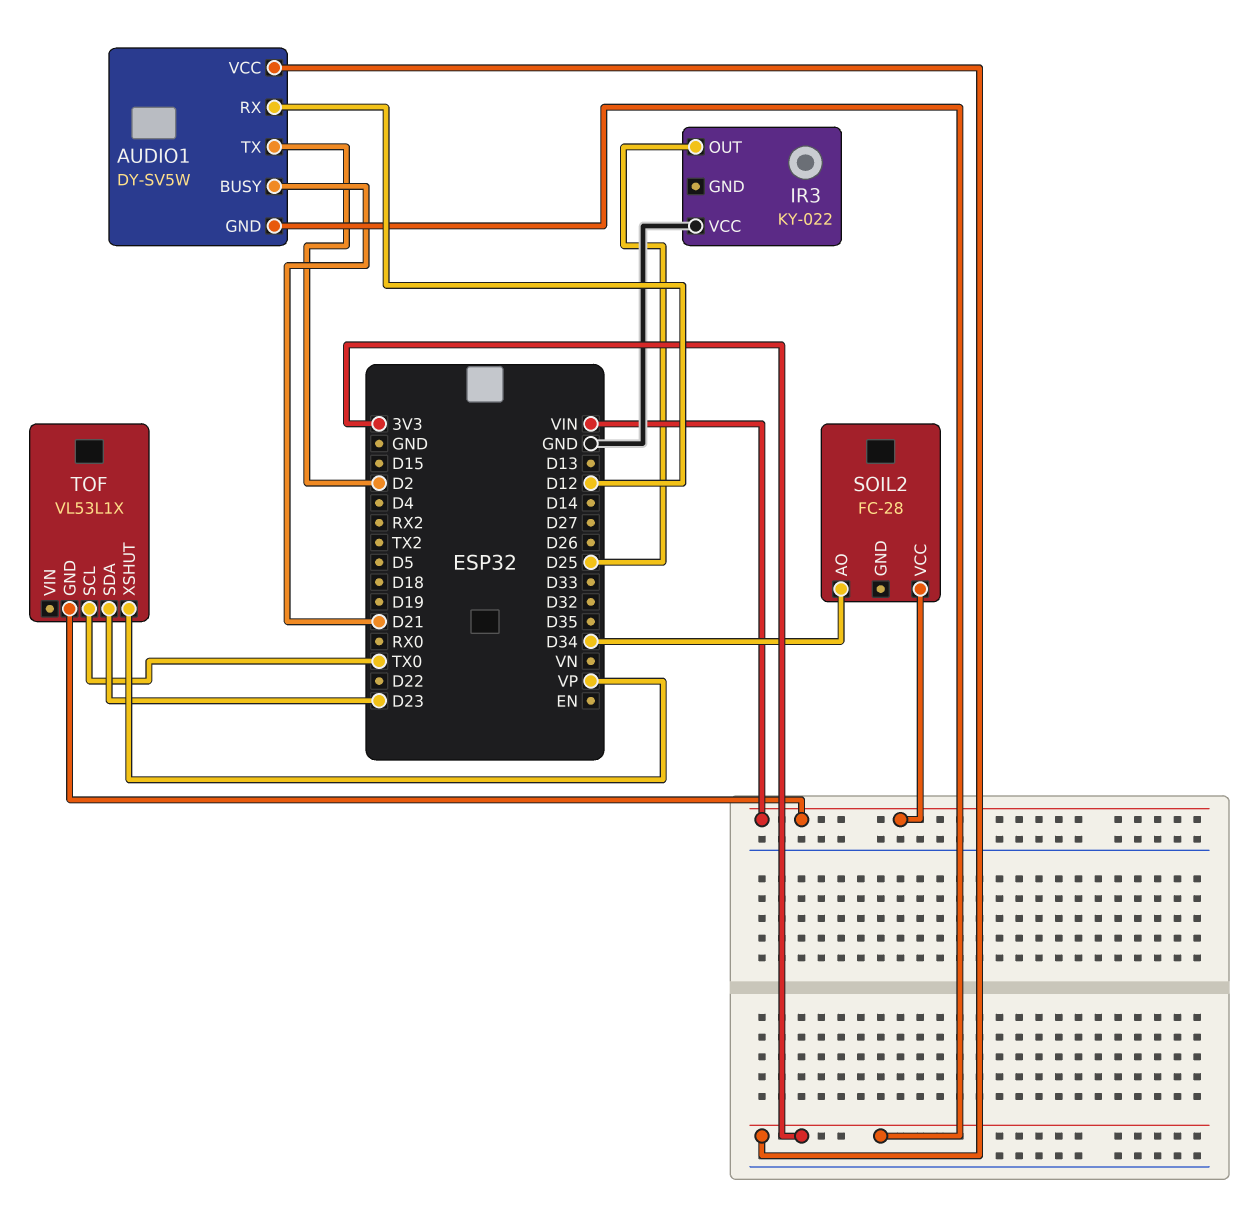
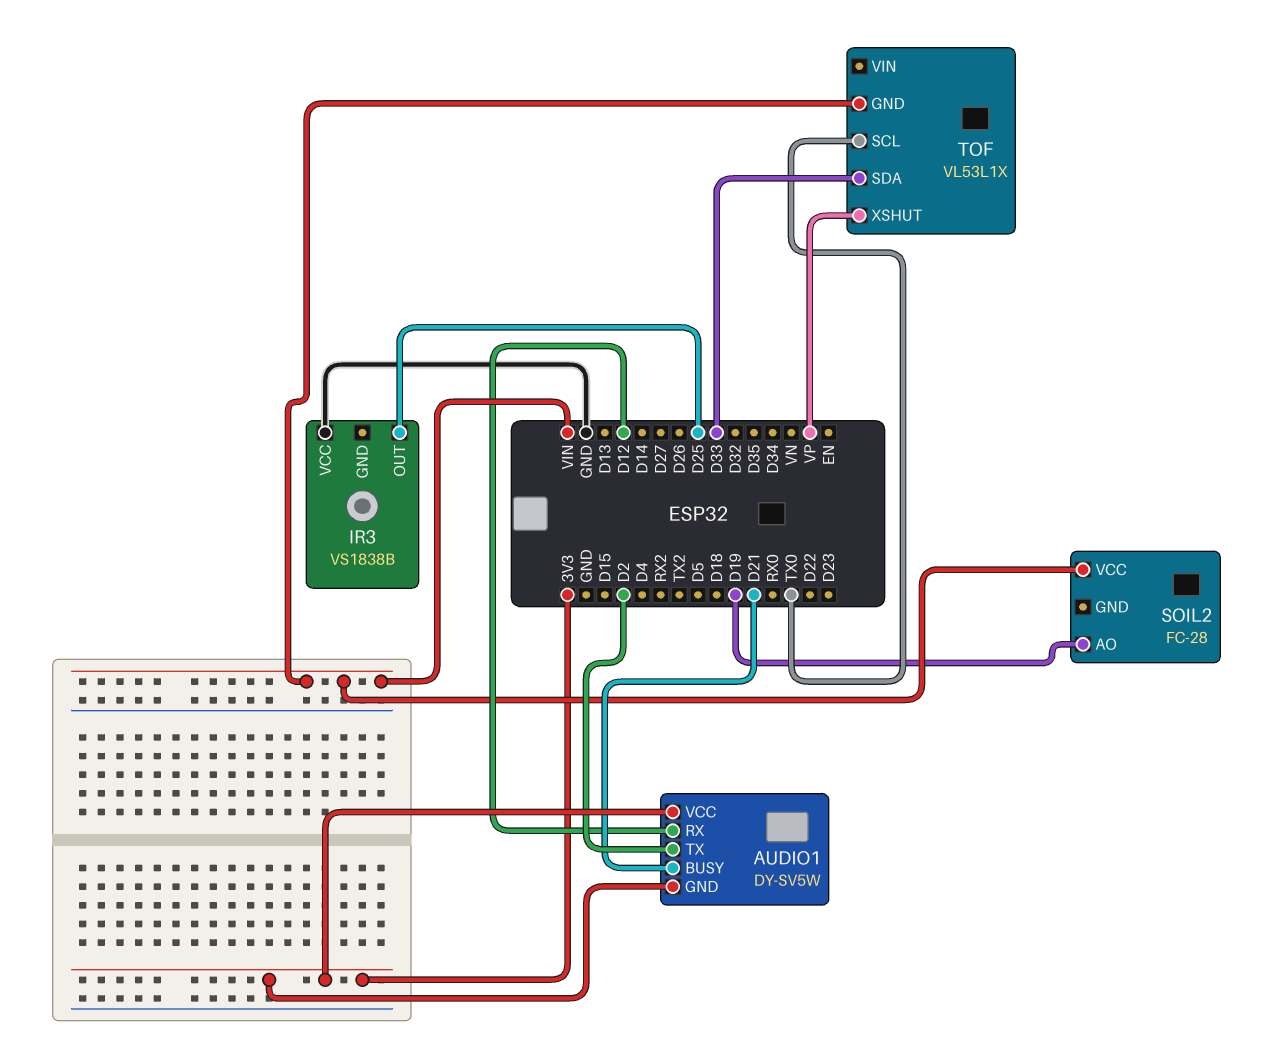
IR3: KY-022 -> VS1838B
SOIL2 pin AO: D34 -> D19
TOF pin SDA: D23 -> D33

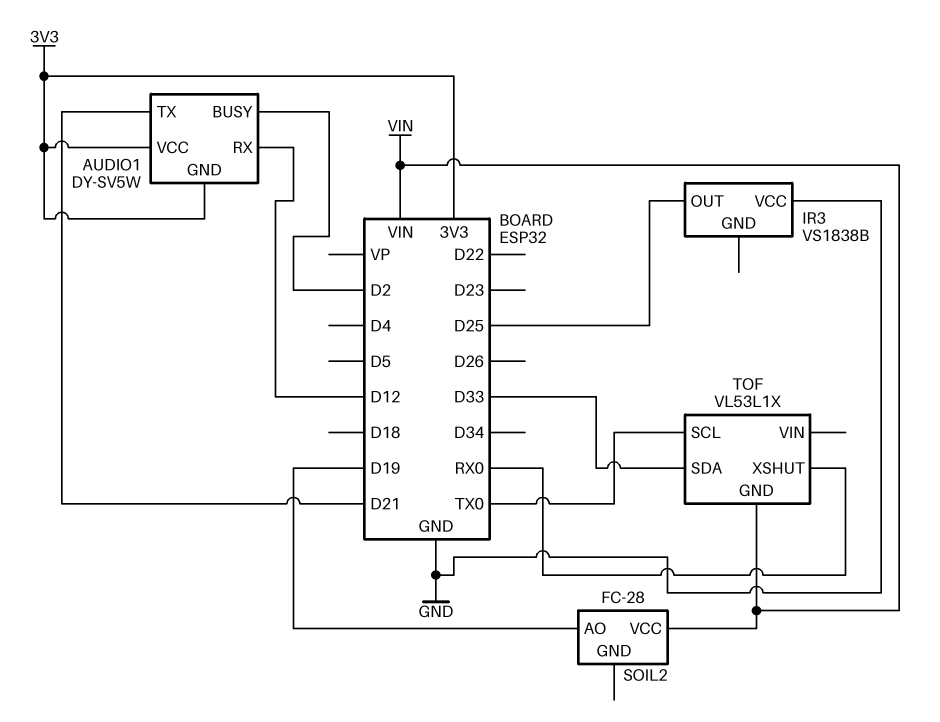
AUDIO1 pin BUSY: D21 -> D2
AUDIO1 pin TX: D2 -> D21
TOF pin XSHUT: VP -> RX0

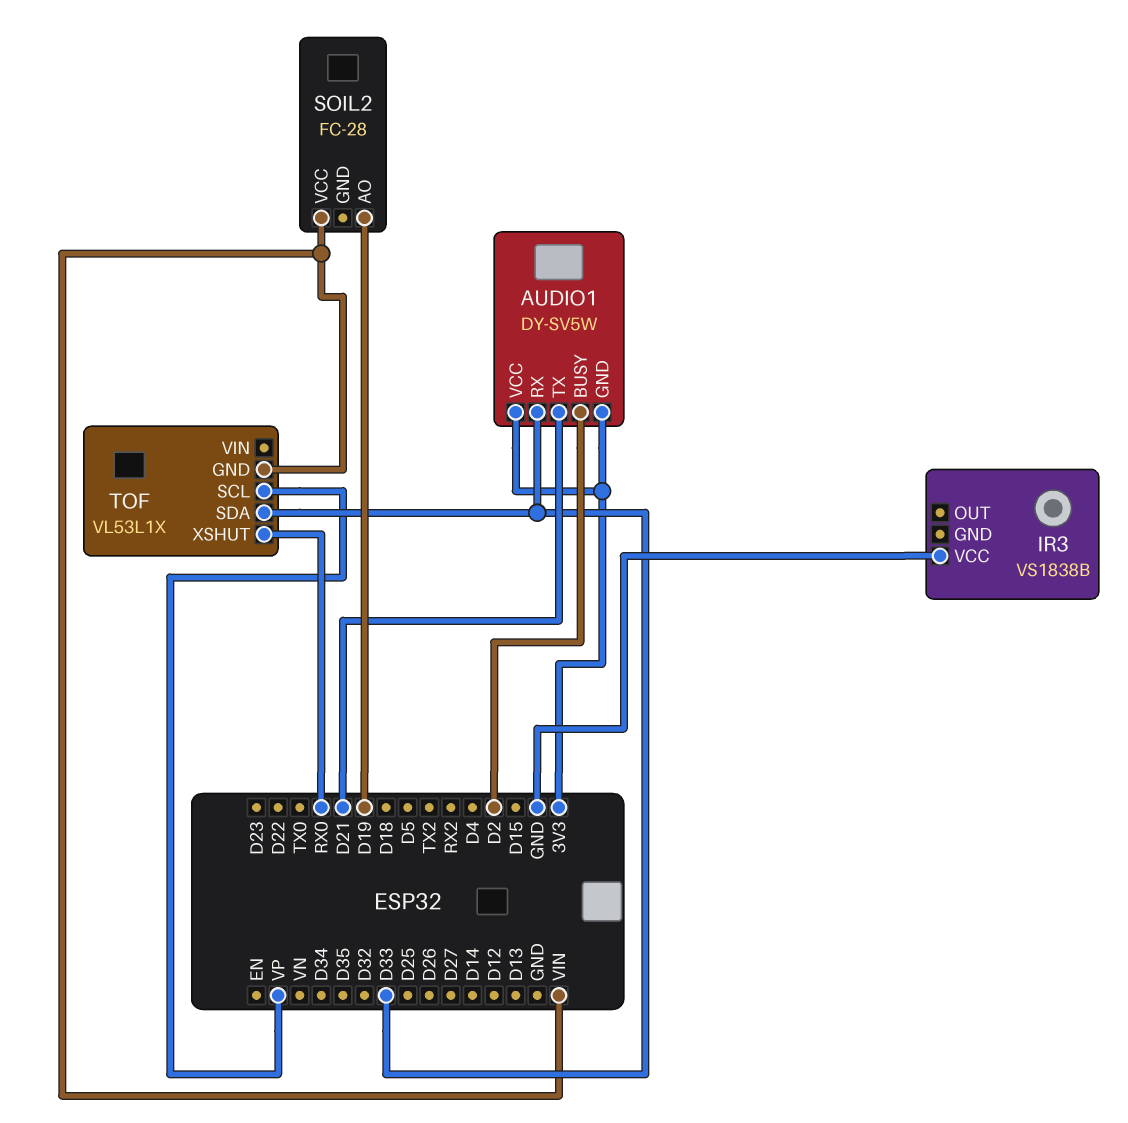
AUDIO1 pin RX: D12 -> D33
IR3 pin OUT: D25 -> none
TOF pin SCL: TX0 -> VP

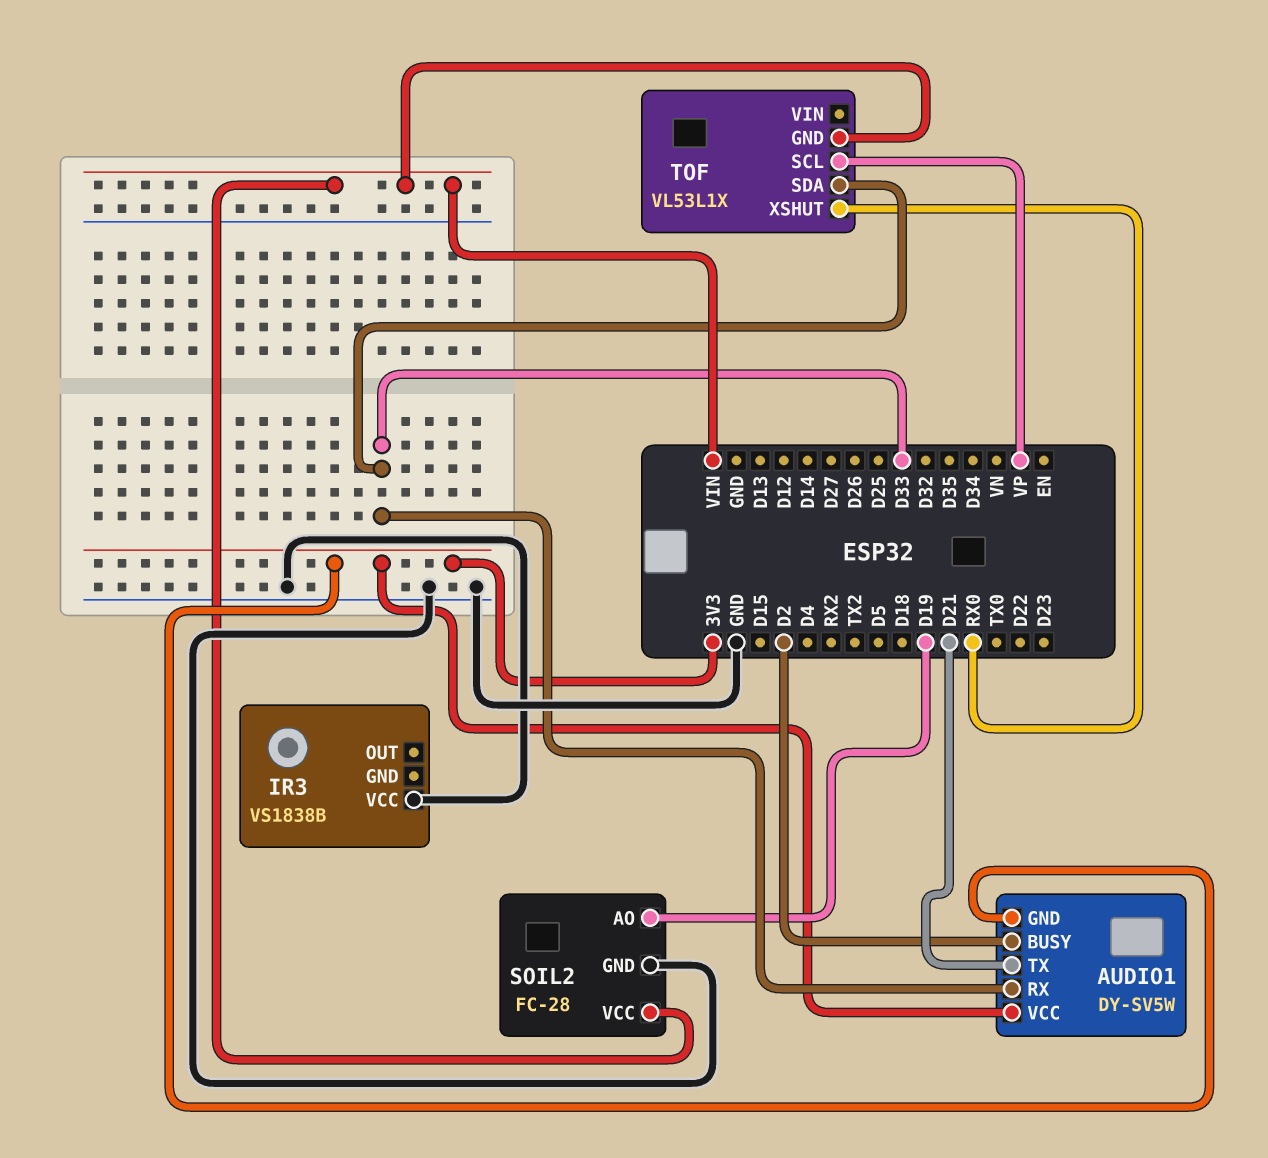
SOIL2 pin GND: none -> GND

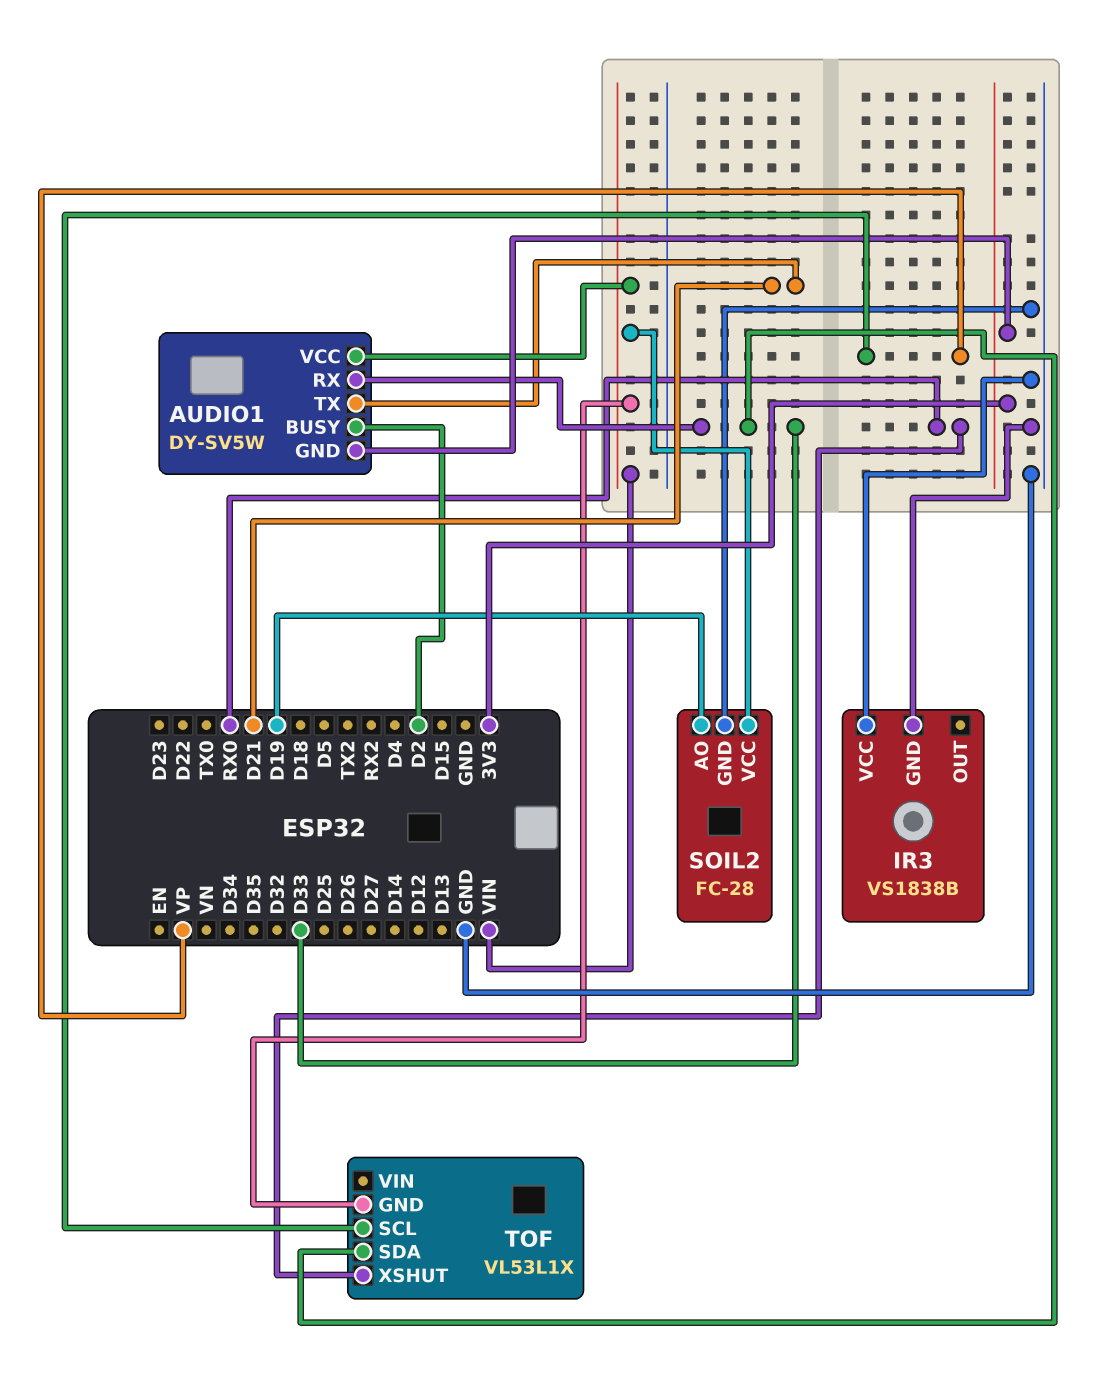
AUDIO1 pin VCC: 3V3 -> VIN
IR3 pin GND: none -> GND

